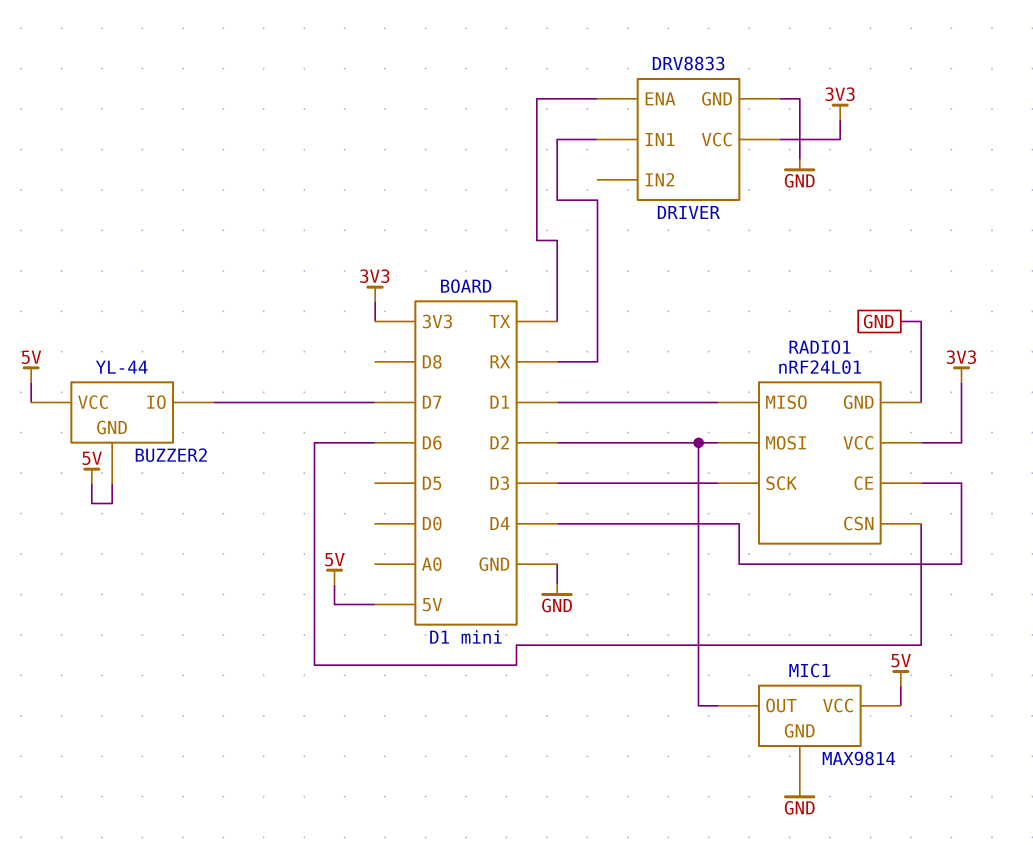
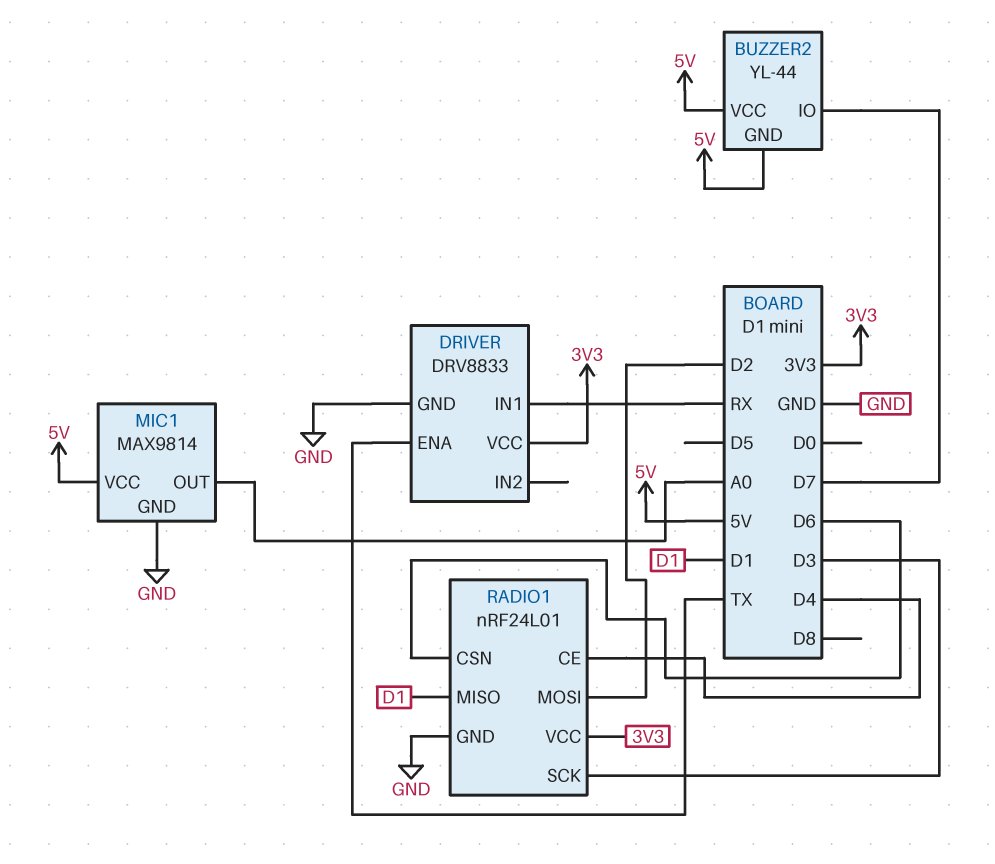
MIC1 pin OUT: D2 -> A0

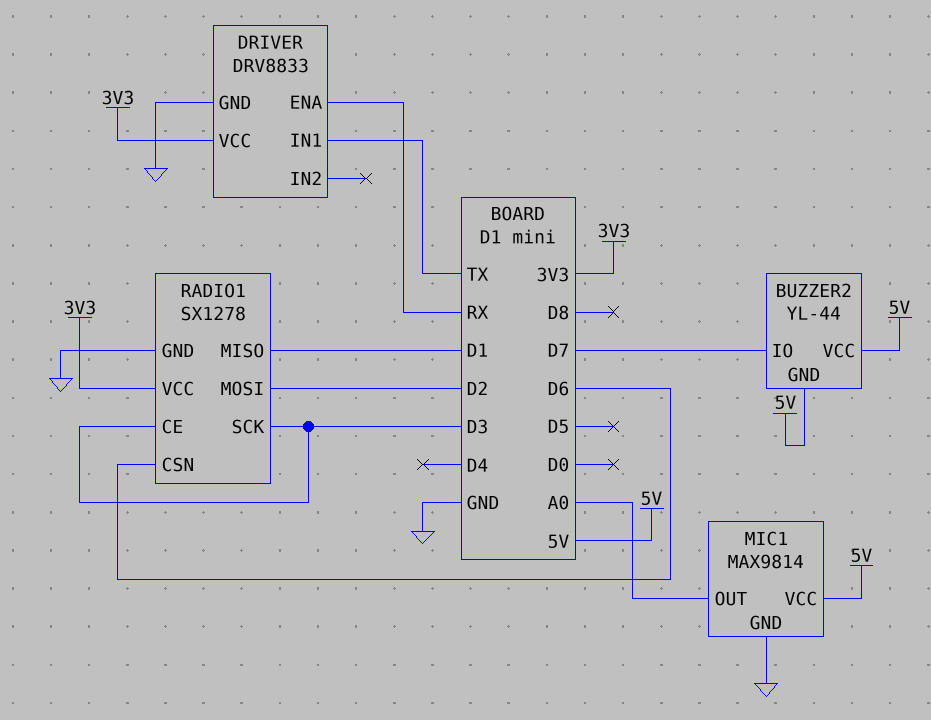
DRIVER pin ENA: TX -> RX
DRIVER pin IN1: RX -> TX
RADIO1: nRF24L01 -> SX1278
RADIO1 pin CE: D4 -> D3

